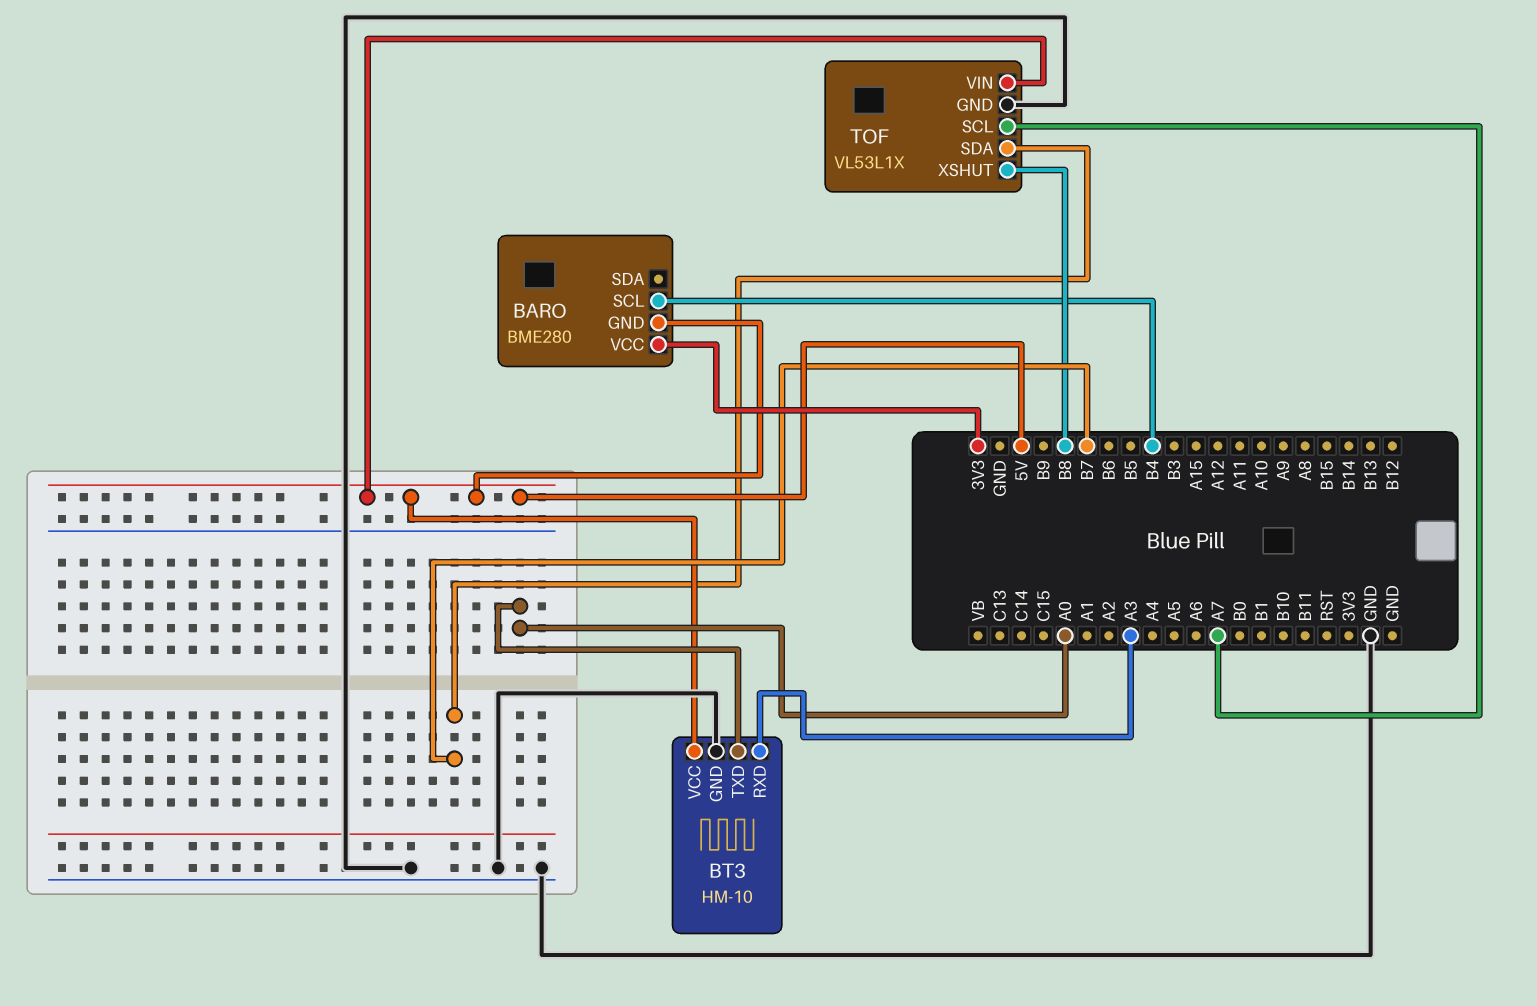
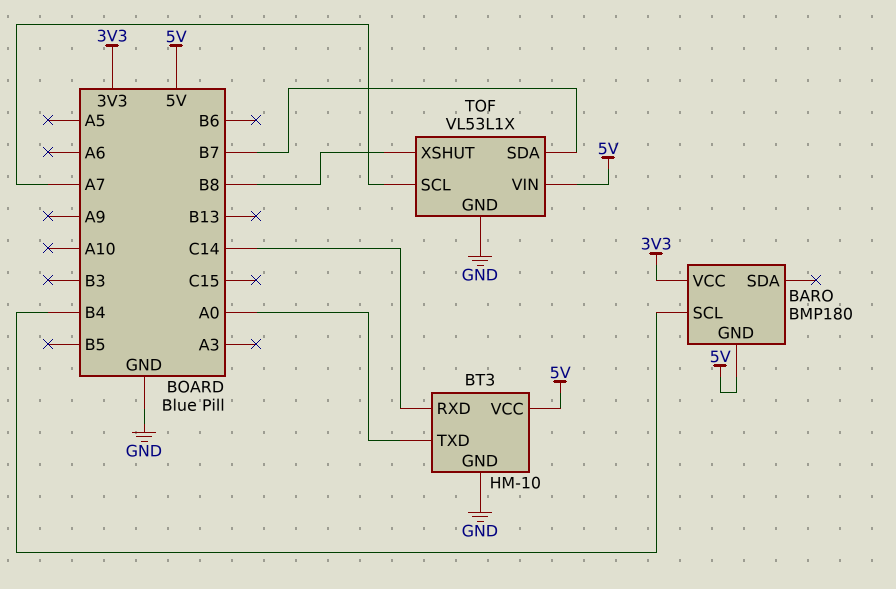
BARO: BME280 -> BMP180
BT3 pin RXD: A3 -> C14

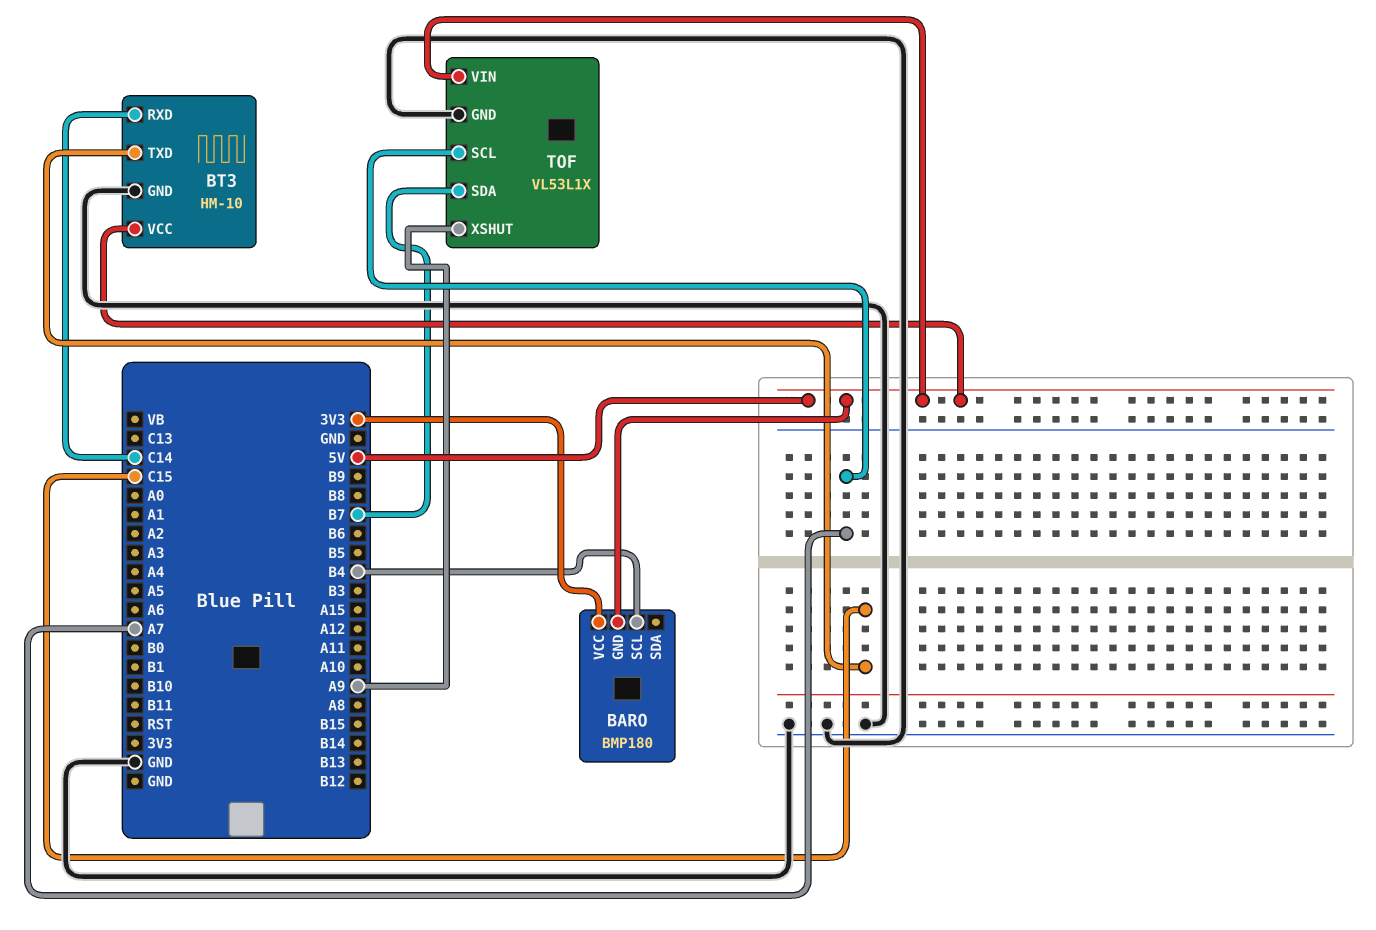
BT3 pin TXD: A0 -> C15
TOF pin XSHUT: B8 -> A9

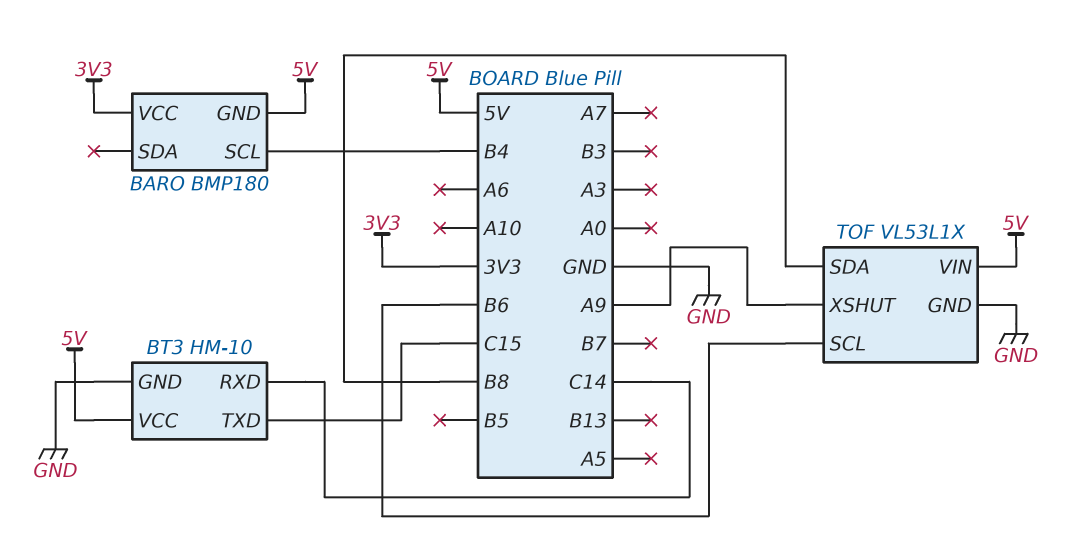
TOF pin SCL: A7 -> B6
TOF pin SDA: B7 -> B8

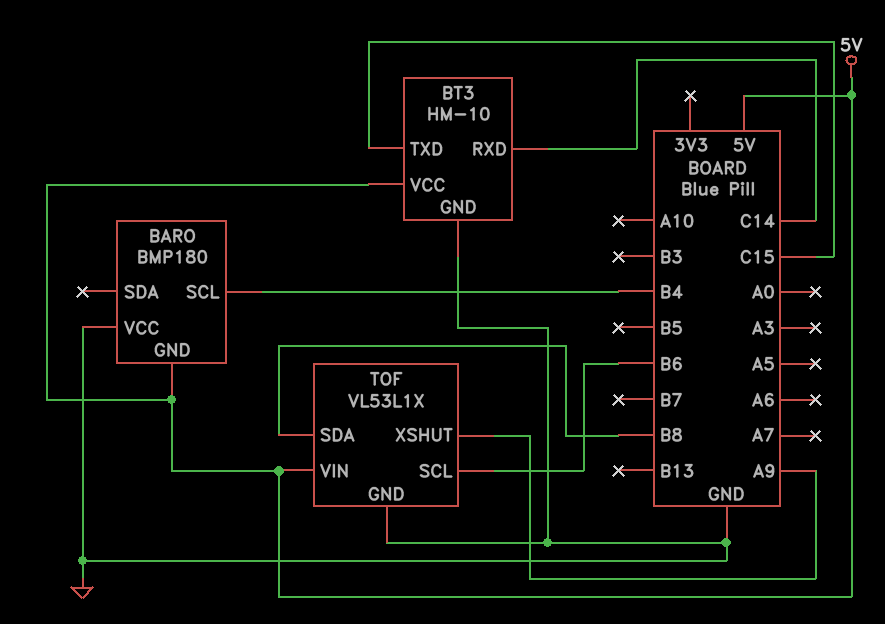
BARO pin VCC: 3V3 -> GND

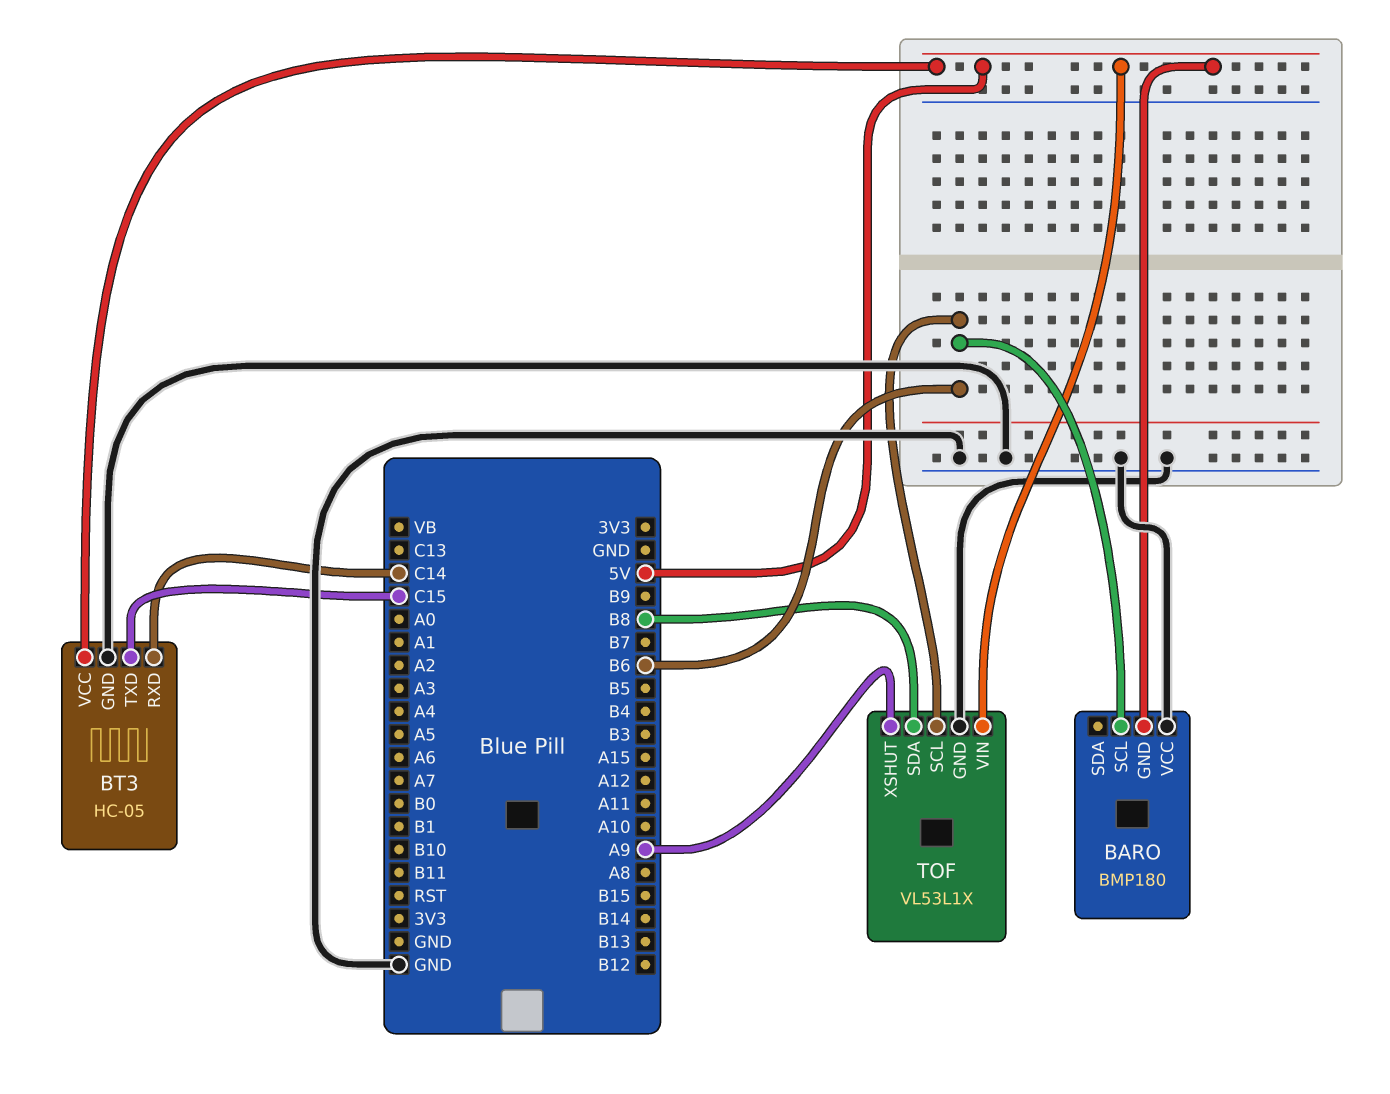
BARO pin SCL: B4 -> B6
BT3: HM-10 -> HC-05

